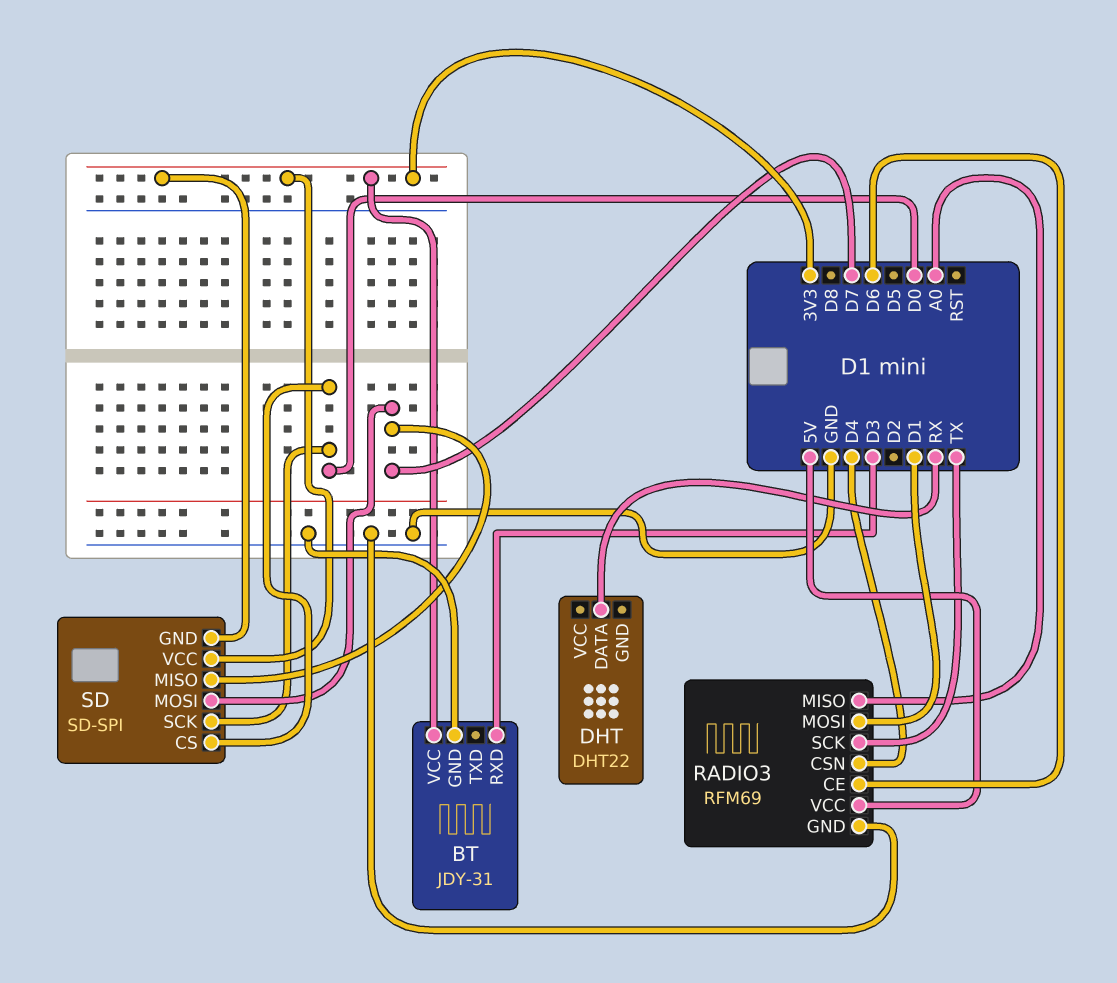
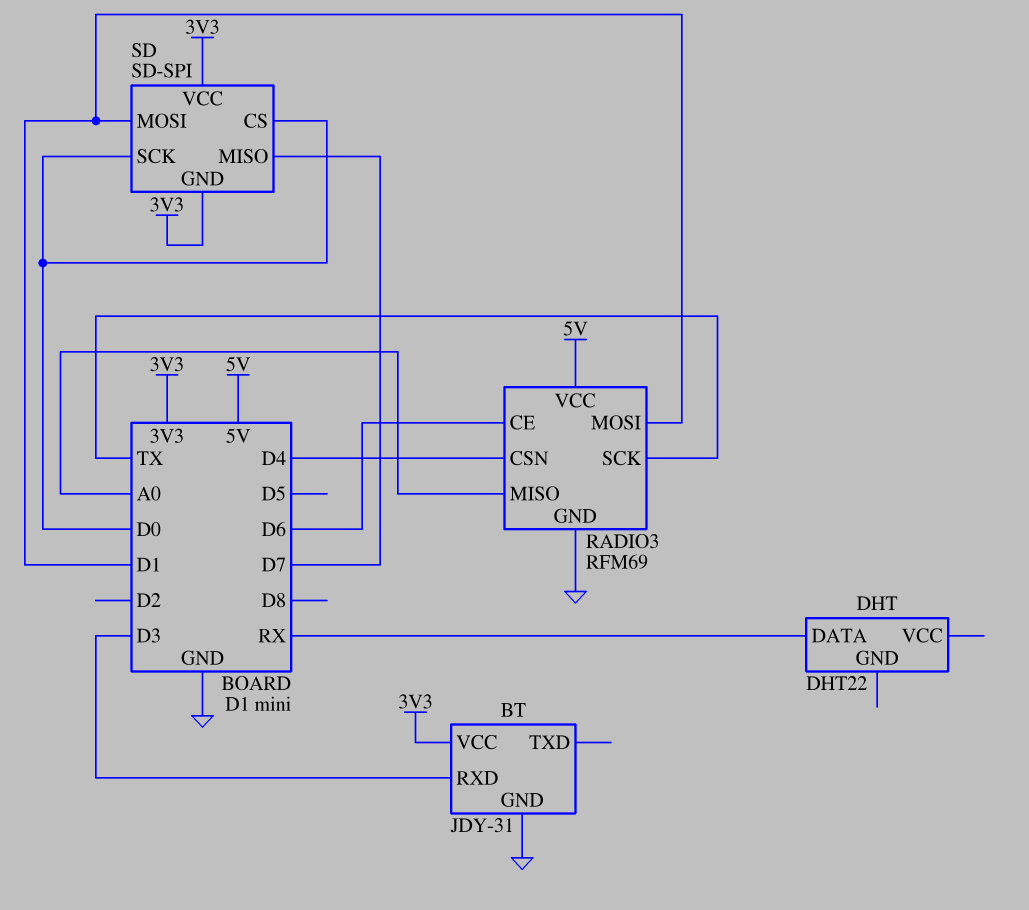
SD pin MOSI: D7 -> D1

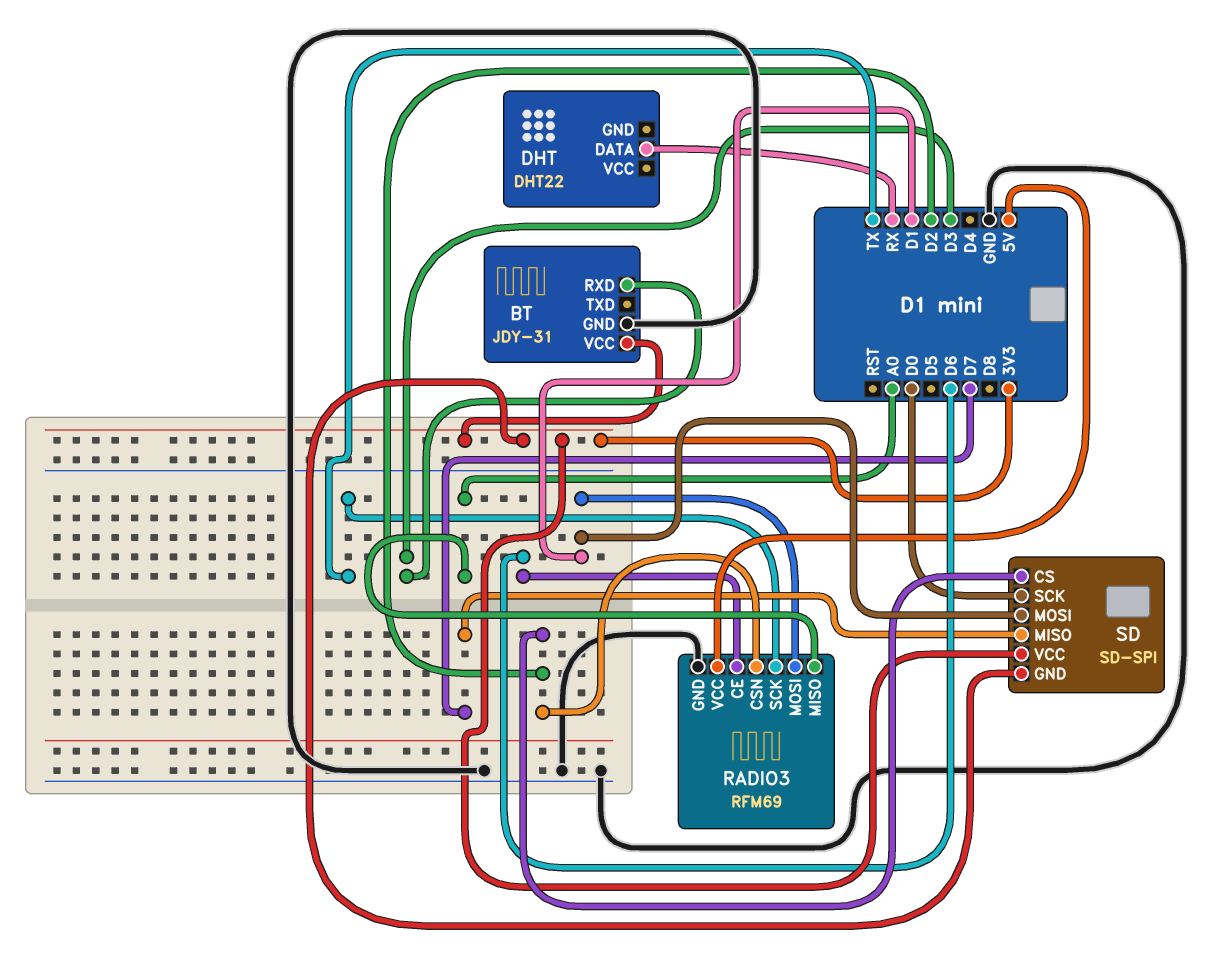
RADIO3 pin CSN: D4 -> D2
SD pin CS: D0 -> D2

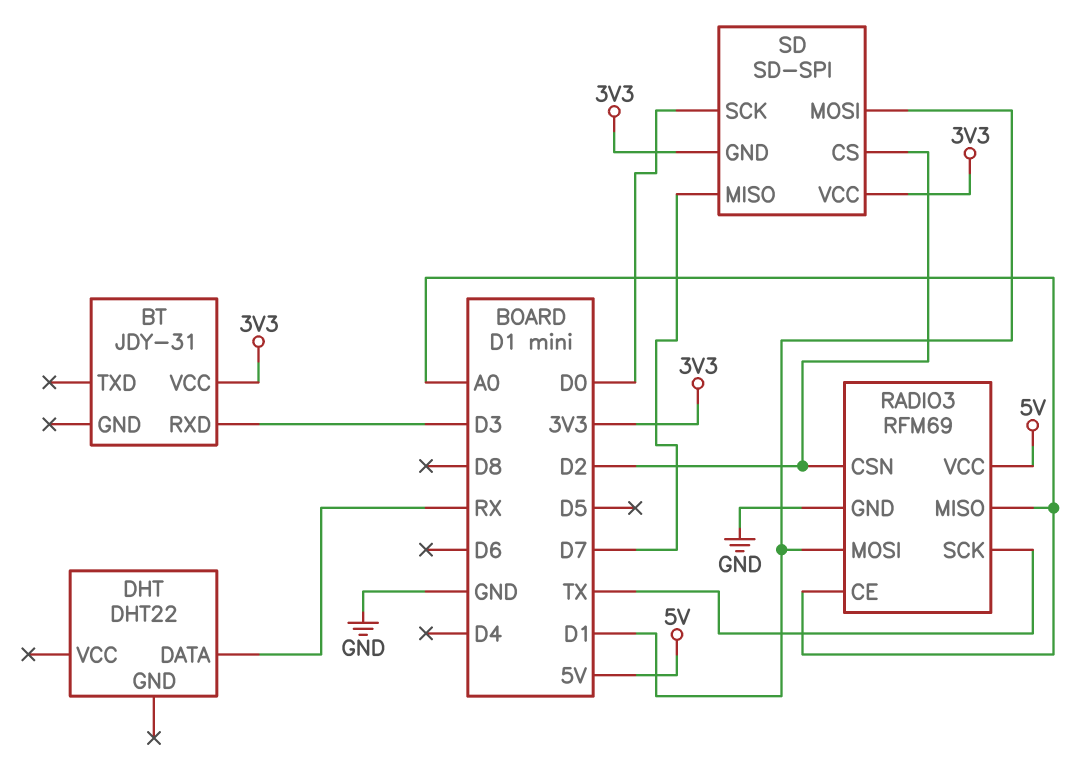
BT pin GND: GND -> none
RADIO3 pin CE: D6 -> A0

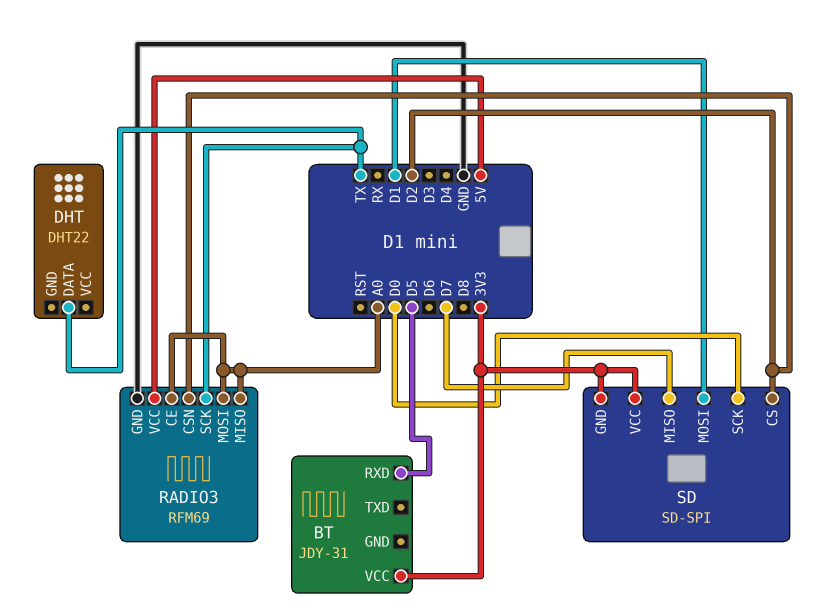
BT pin RXD: D3 -> D5
DHT pin DATA: RX -> TX
RADIO3 pin MOSI: D1 -> A0

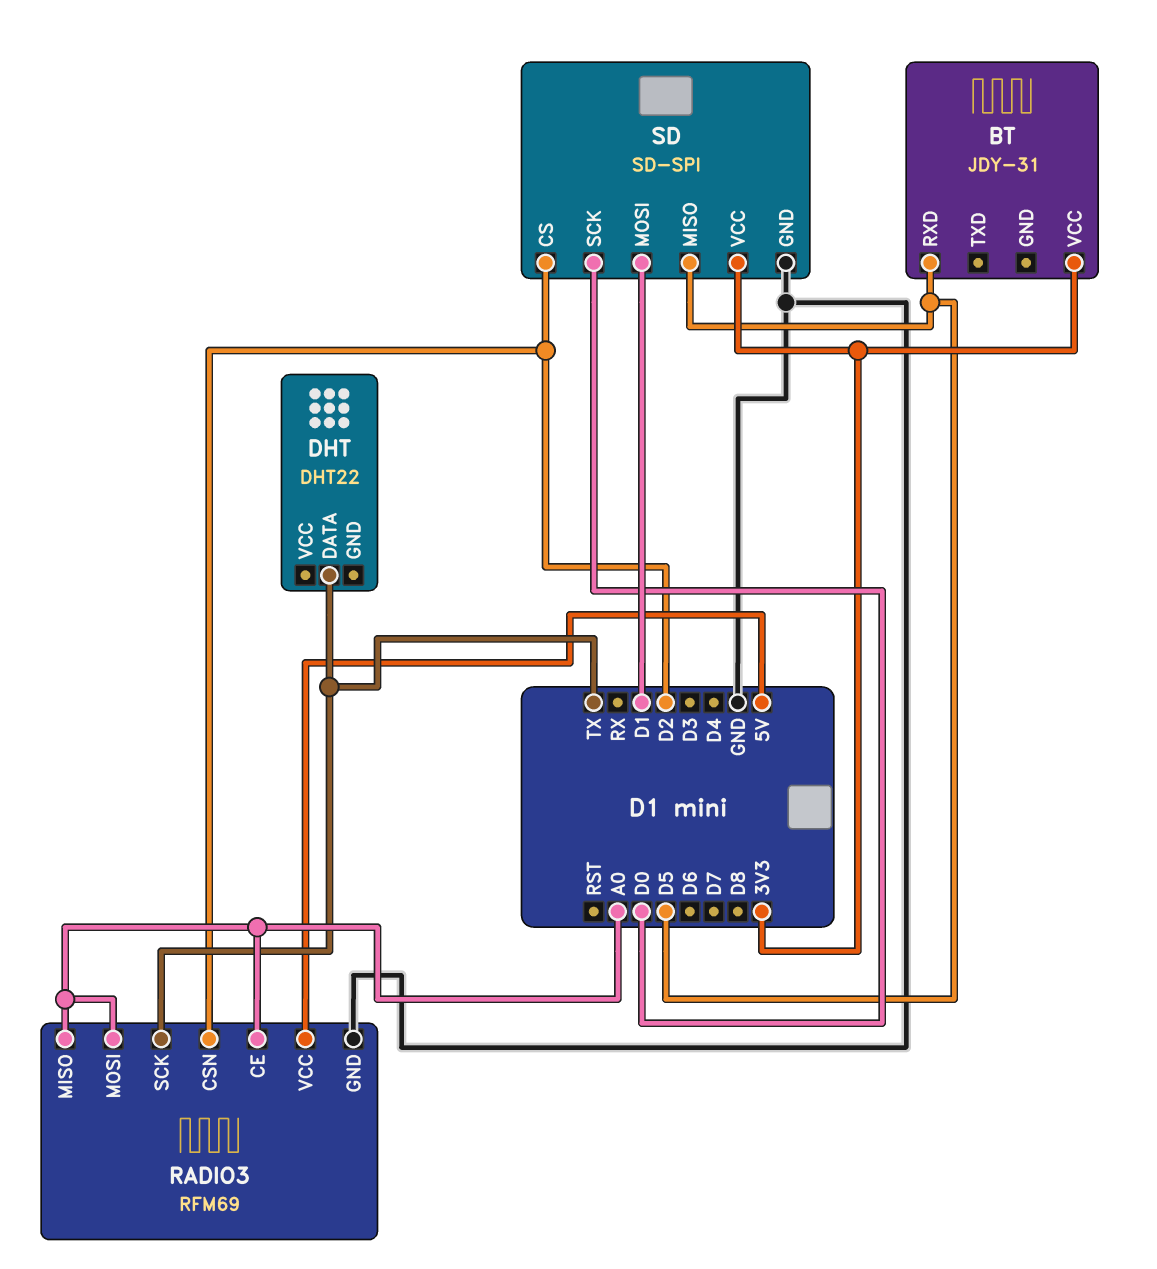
SD pin GND: 3V3 -> GND
SD pin MISO: D7 -> D5

